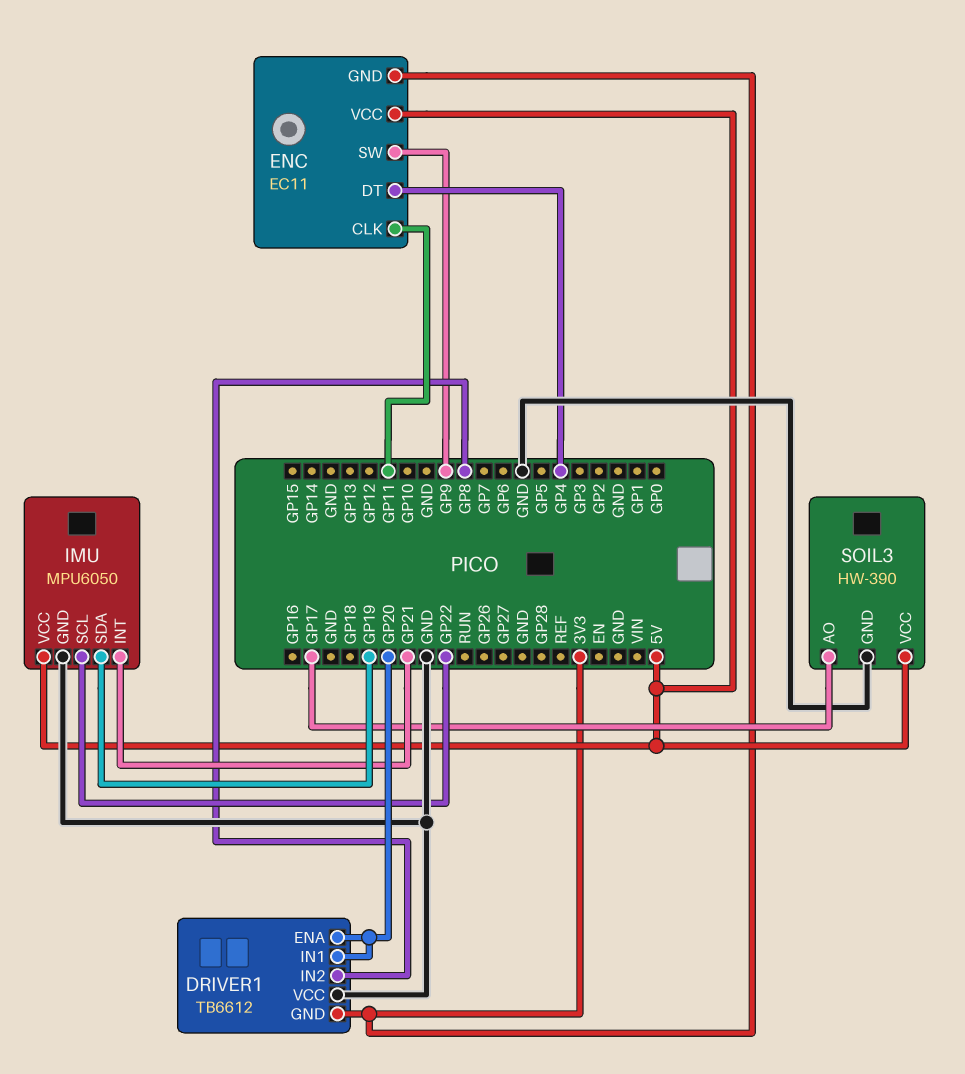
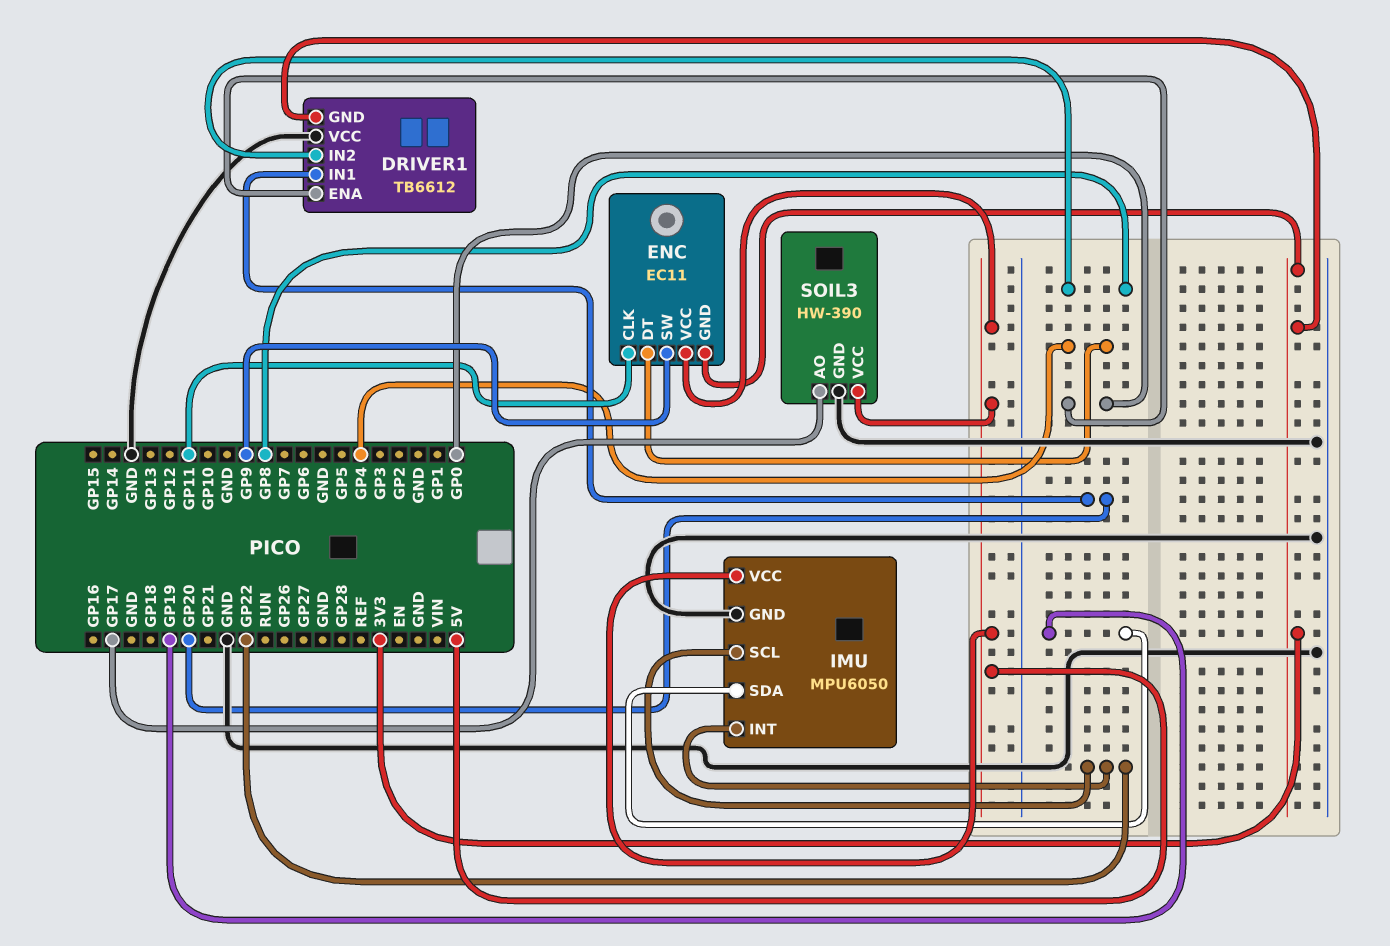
DRIVER1 pin ENA: GP20 -> GP0
IMU pin INT: GP21 -> GP22

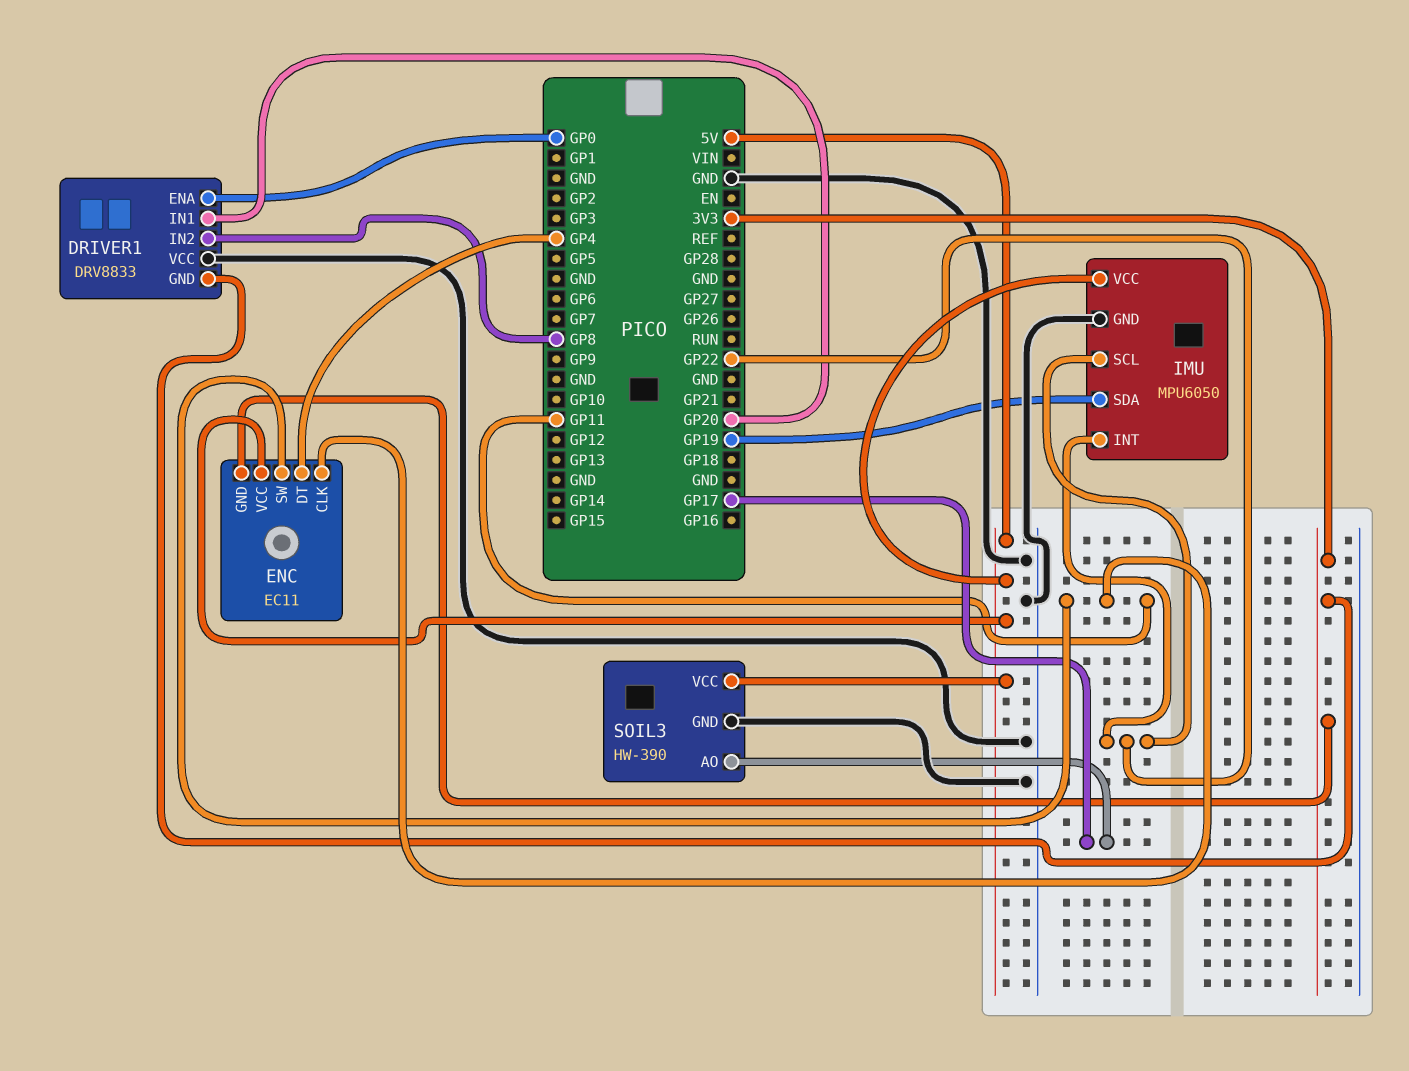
DRIVER1: TB6612 -> DRV8833
ENC pin SW: GP9 -> GP11

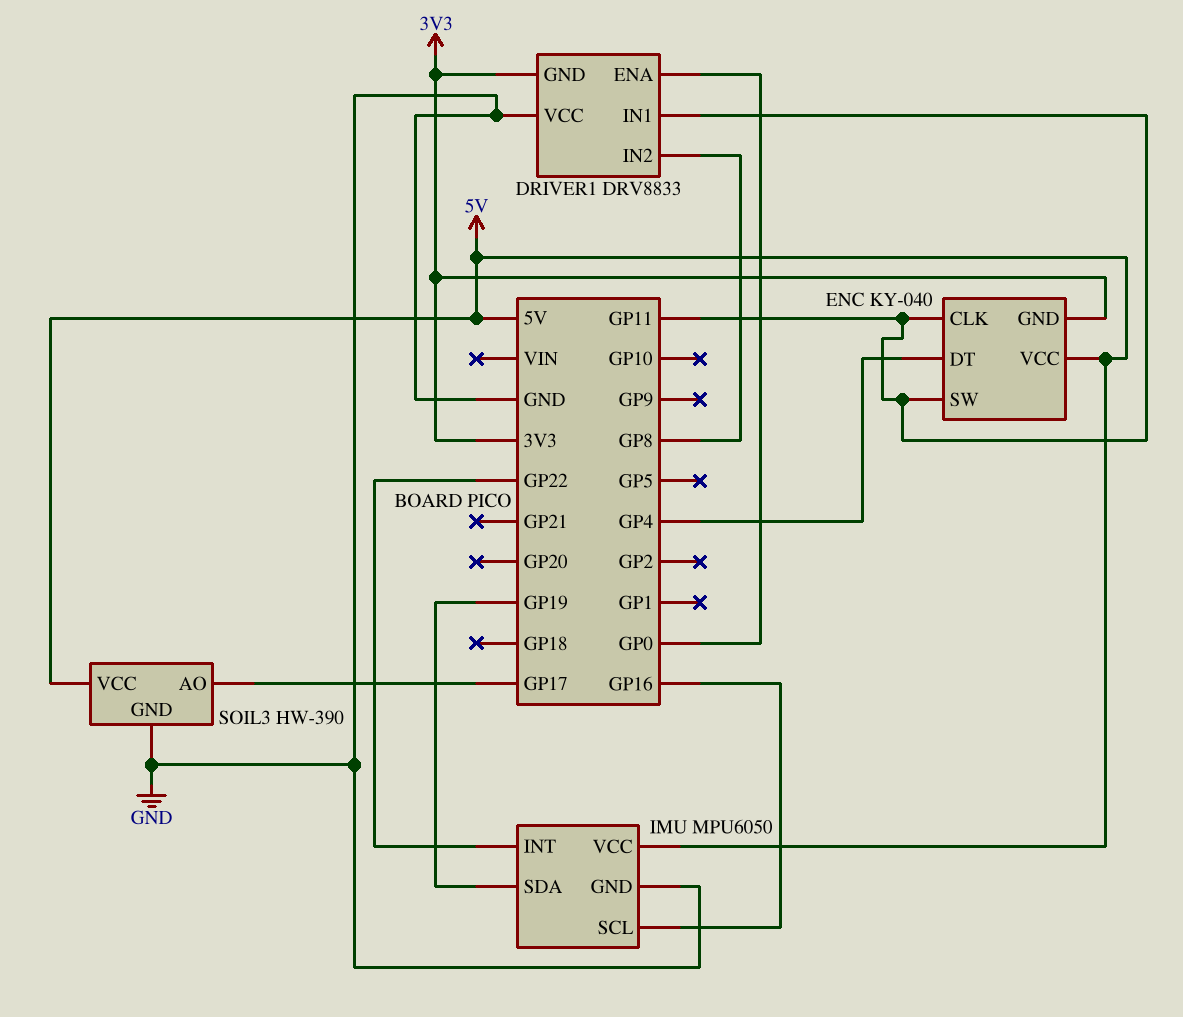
DRIVER1 pin IN1: GP20 -> GP11
ENC: EC11 -> KY-040
IMU pin SCL: GP22 -> GP16

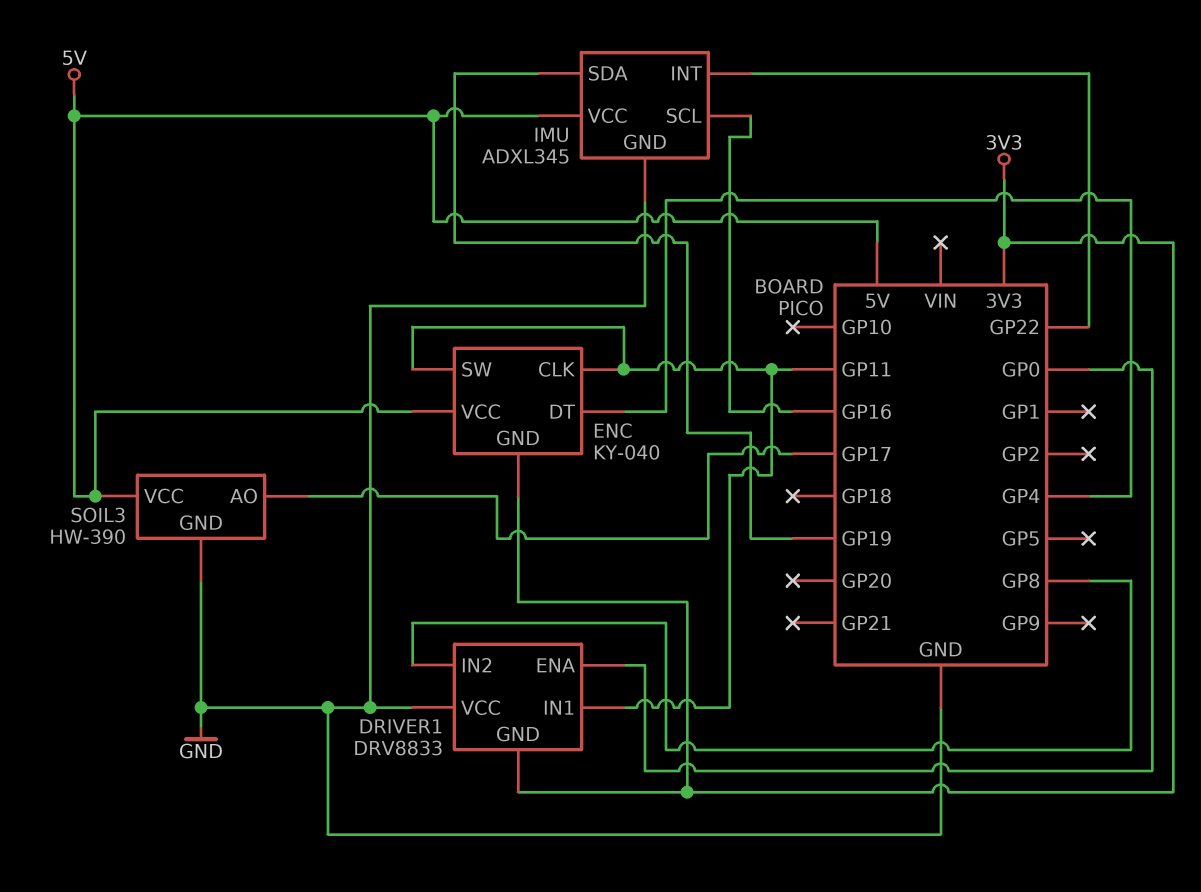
IMU: MPU6050 -> ADXL345

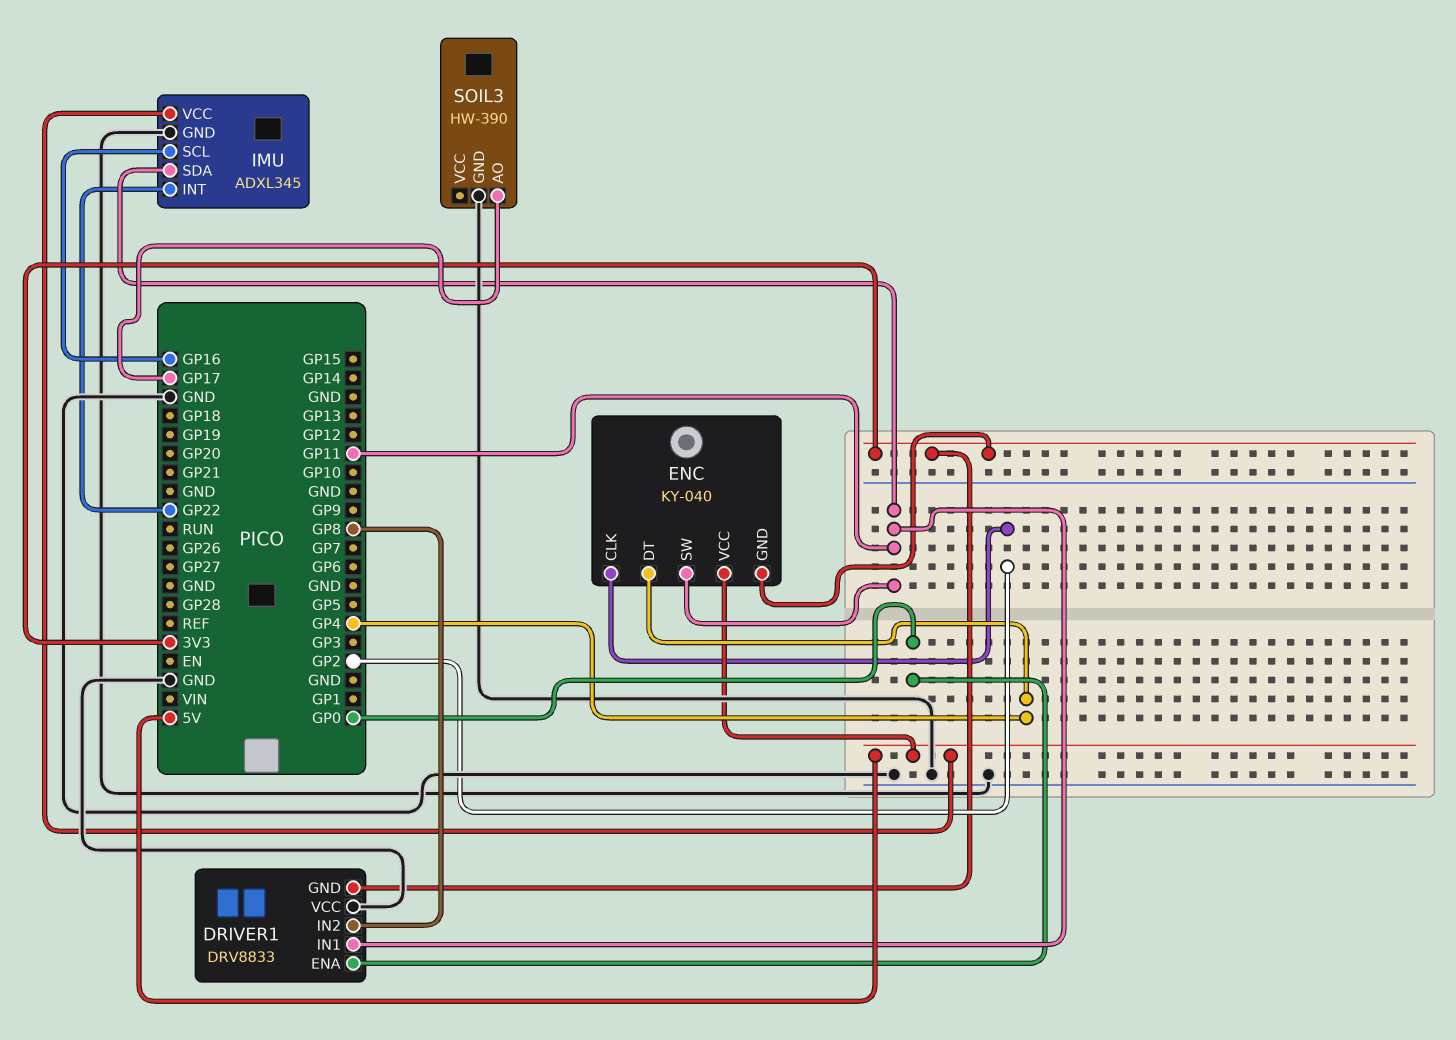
ENC pin CLK: GP11 -> GP2
IMU pin SDA: GP19 -> GP11
SOIL3 pin VCC: 5V -> none

